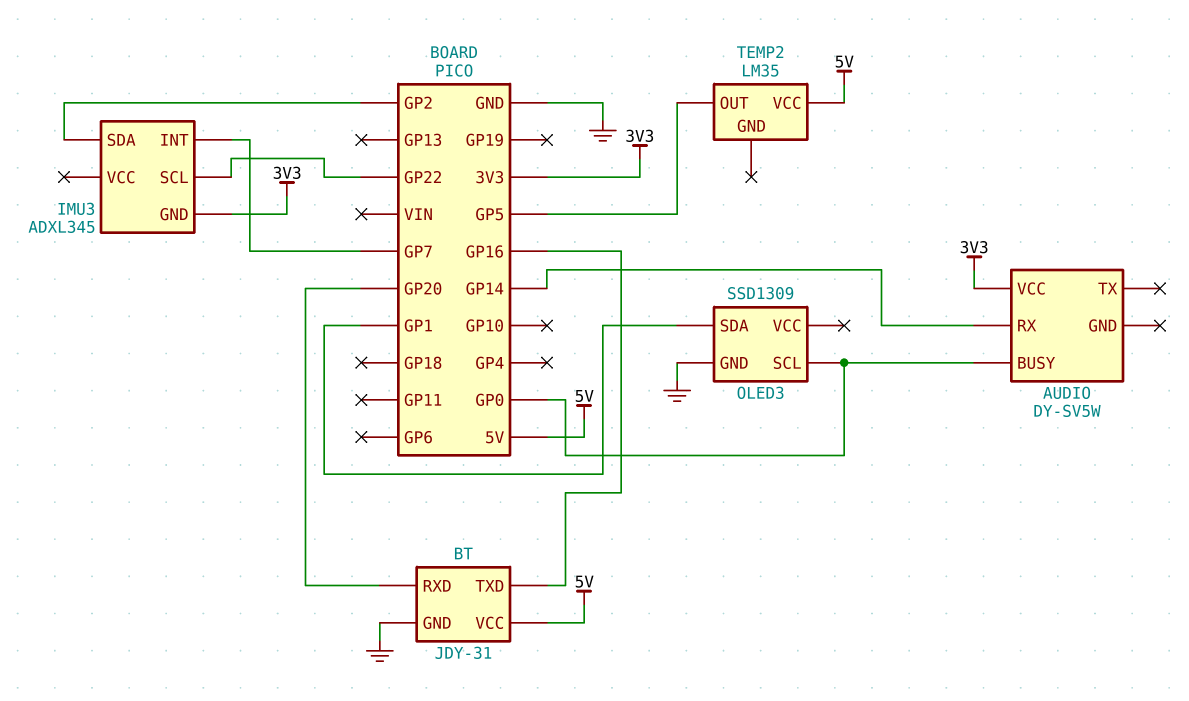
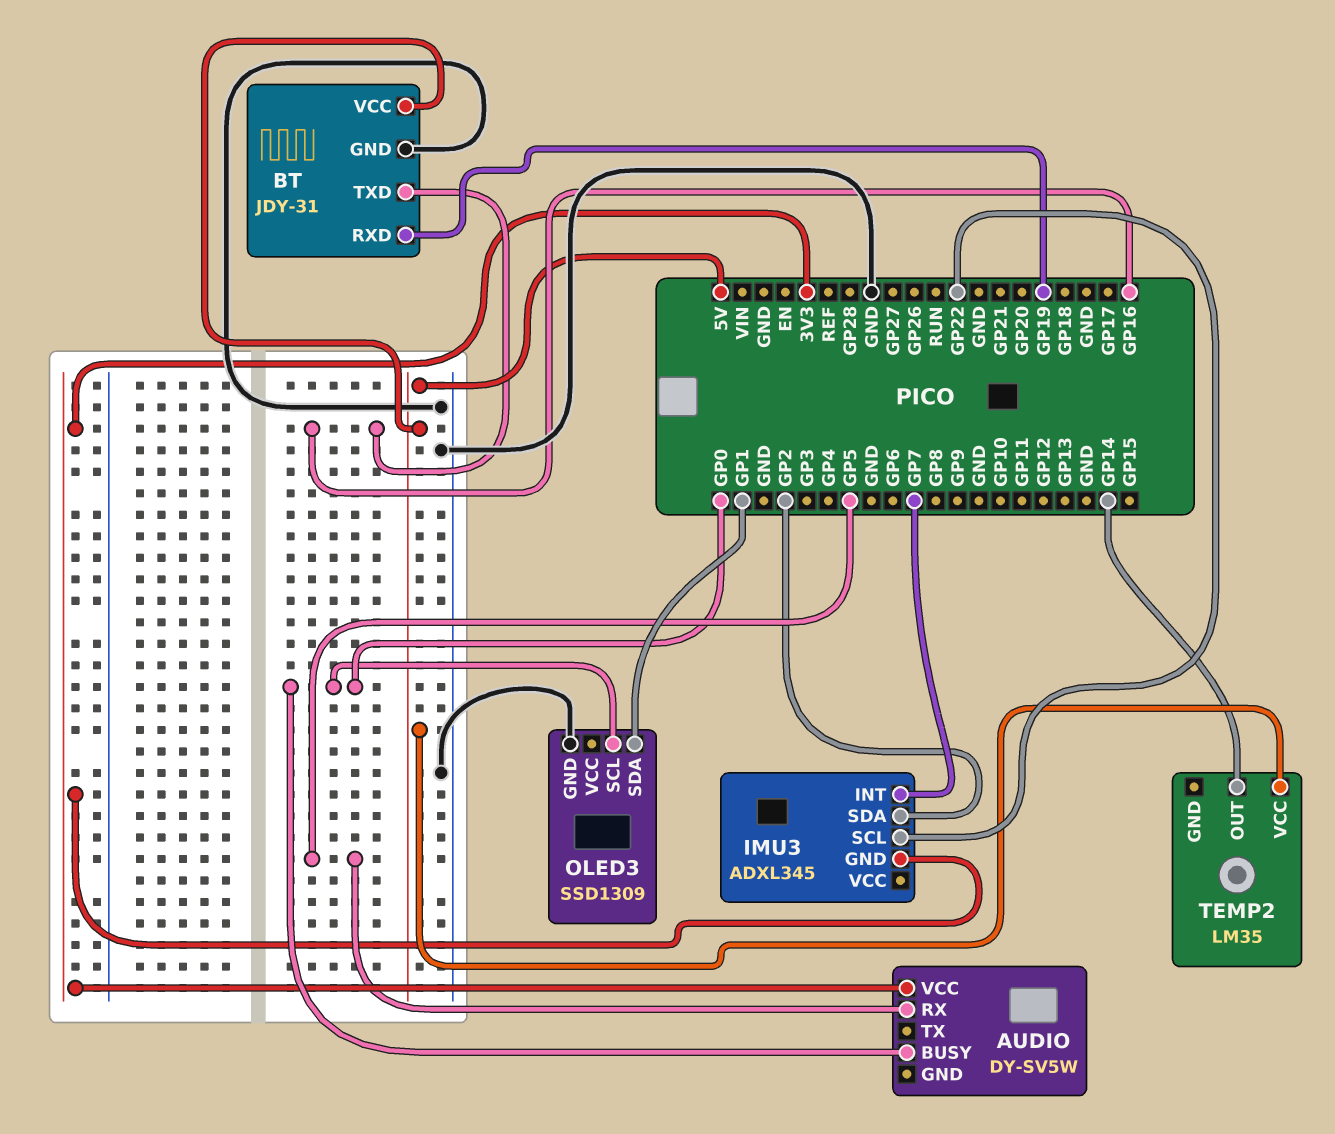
AUDIO pin RX: GP14 -> GP5
BT pin RXD: GP20 -> GP19
TEMP2 pin OUT: GP5 -> GP14

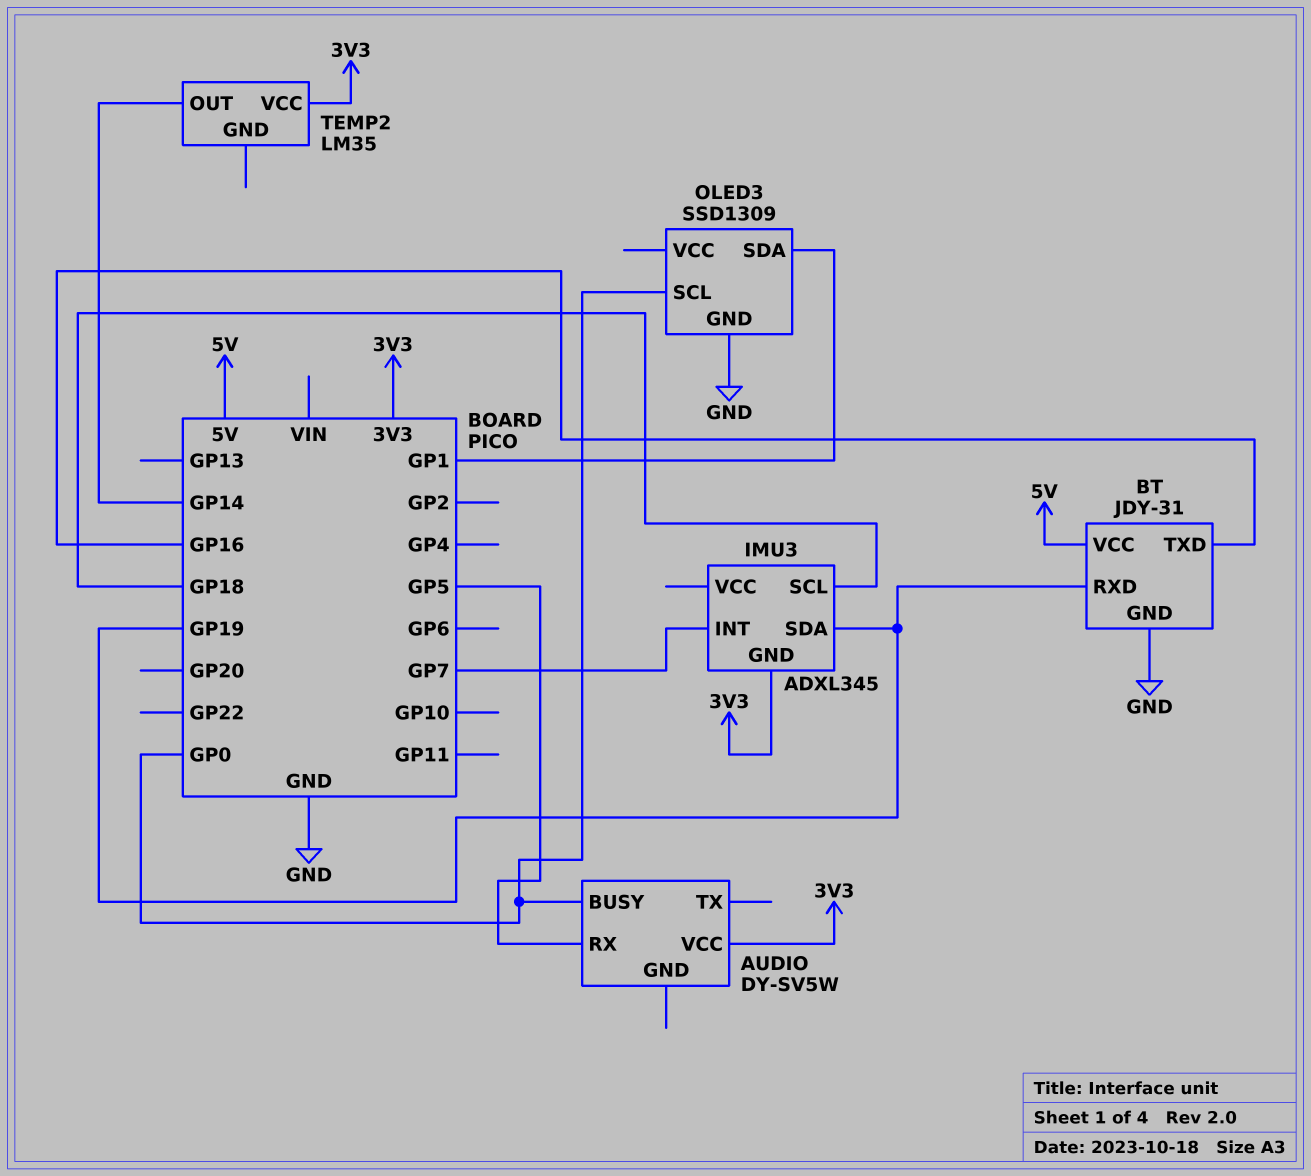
IMU3 pin SCL: GP22 -> GP18
IMU3 pin SDA: GP2 -> GP19
TEMP2 pin VCC: 5V -> 3V3

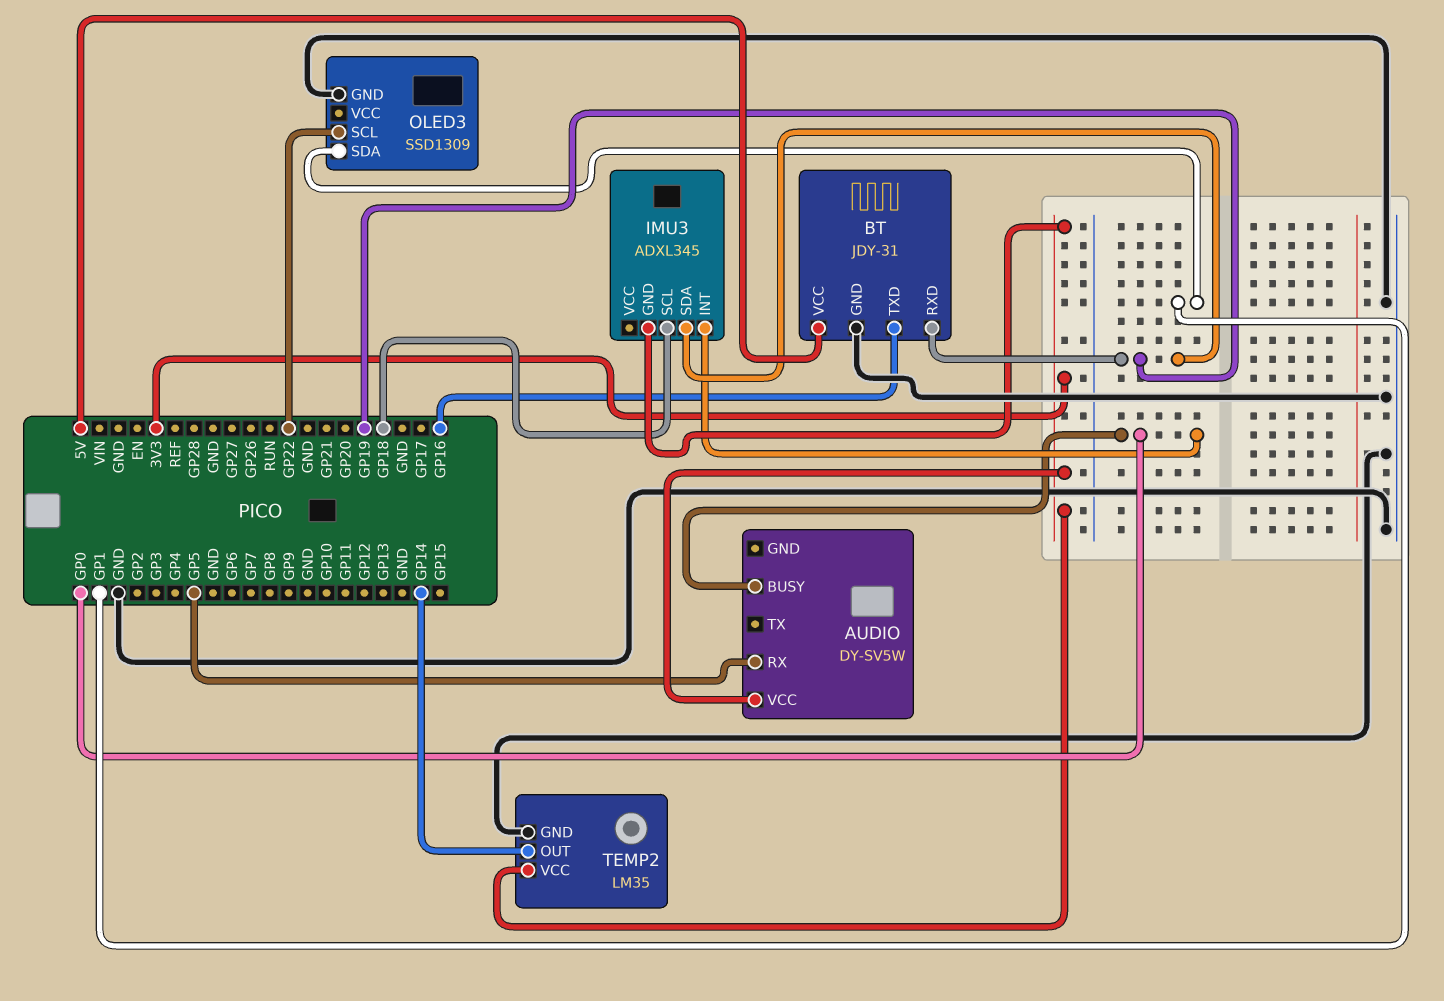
IMU3 pin INT: GP7 -> GP0
OLED3 pin SCL: GP0 -> GP22
TEMP2 pin GND: none -> GND

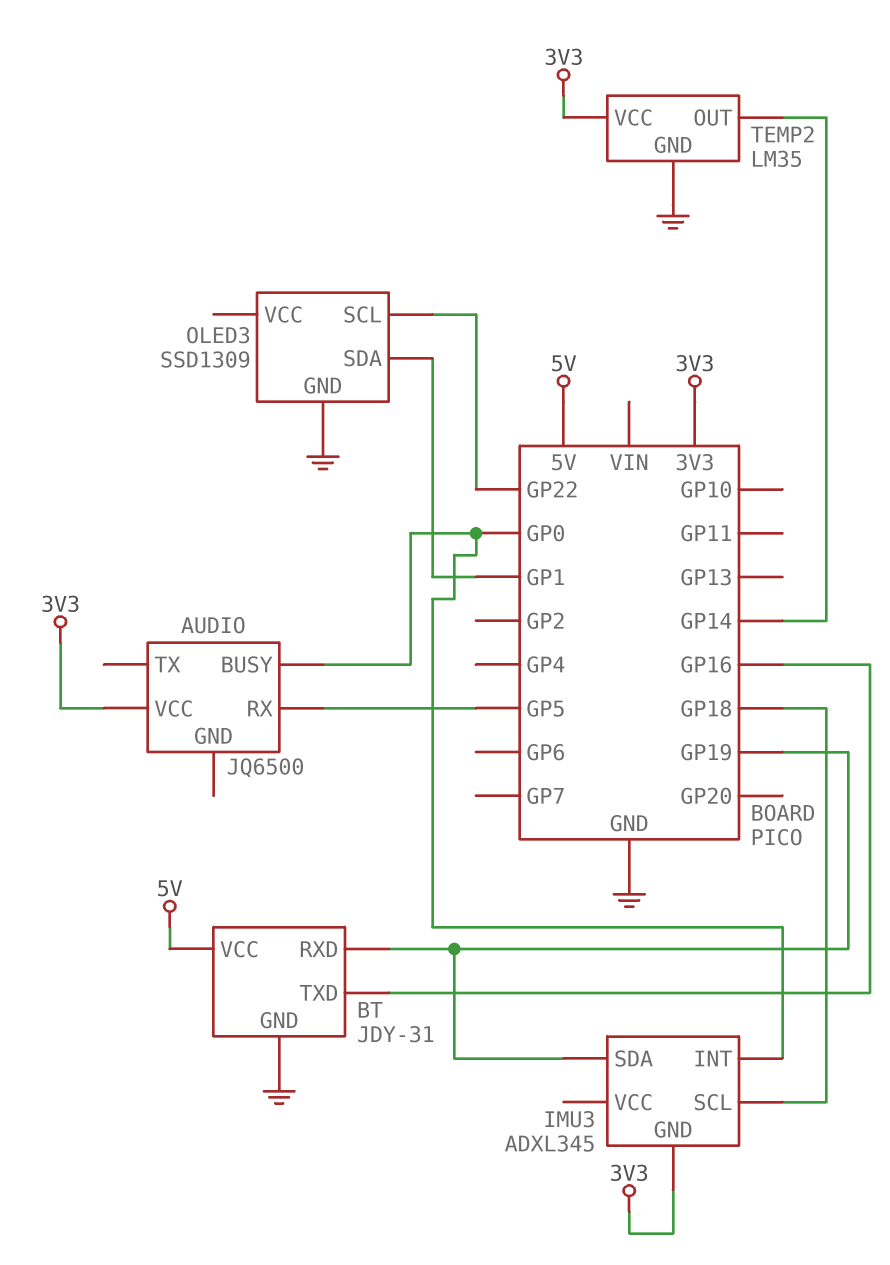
AUDIO: DY-SV5W -> JQ6500

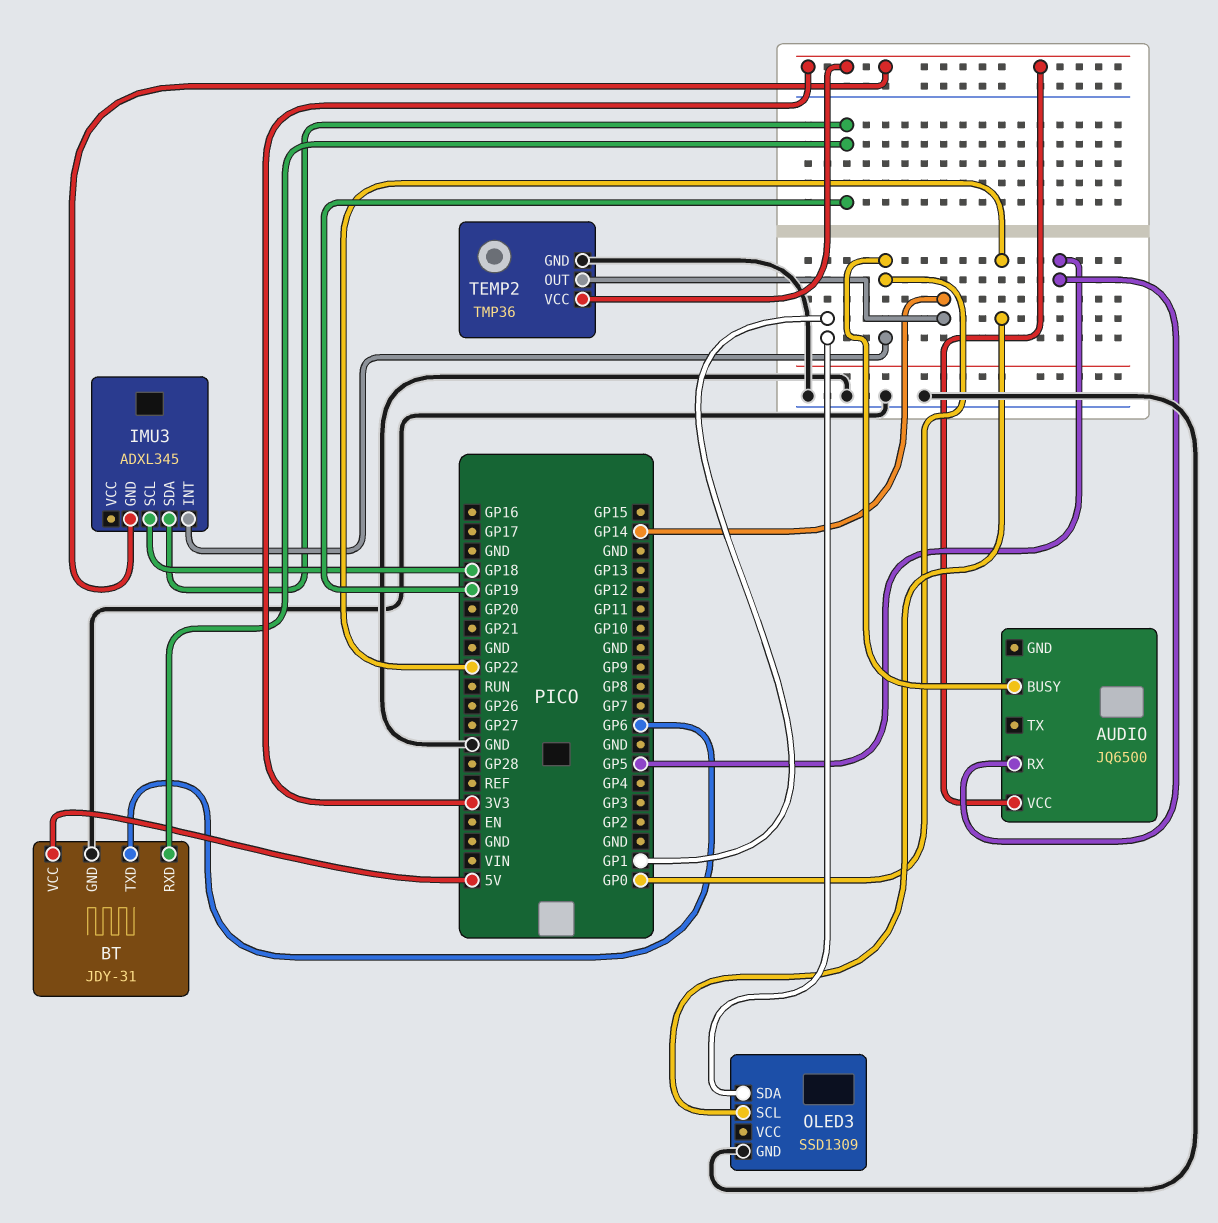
BT pin TXD: GP16 -> GP6
TEMP2: LM35 -> TMP36

